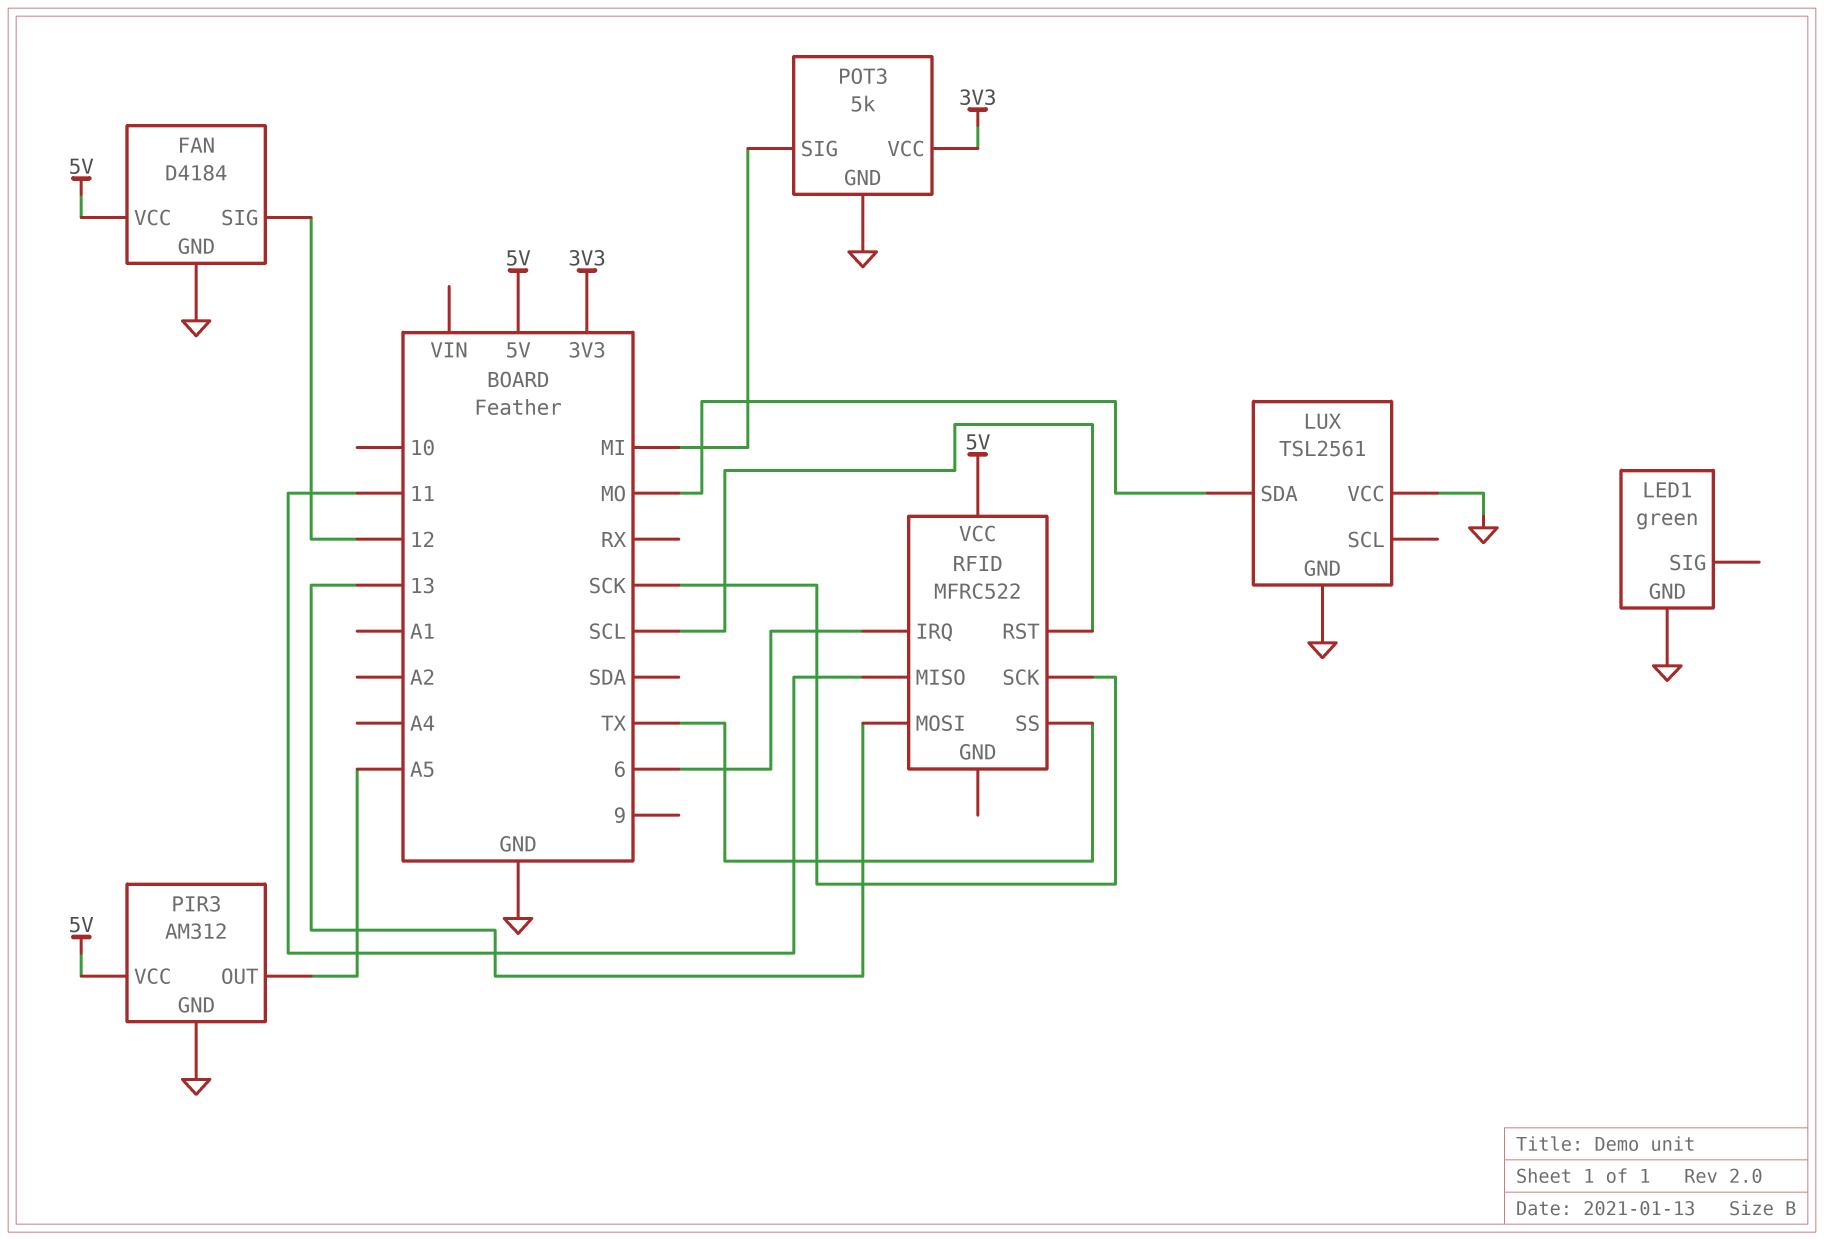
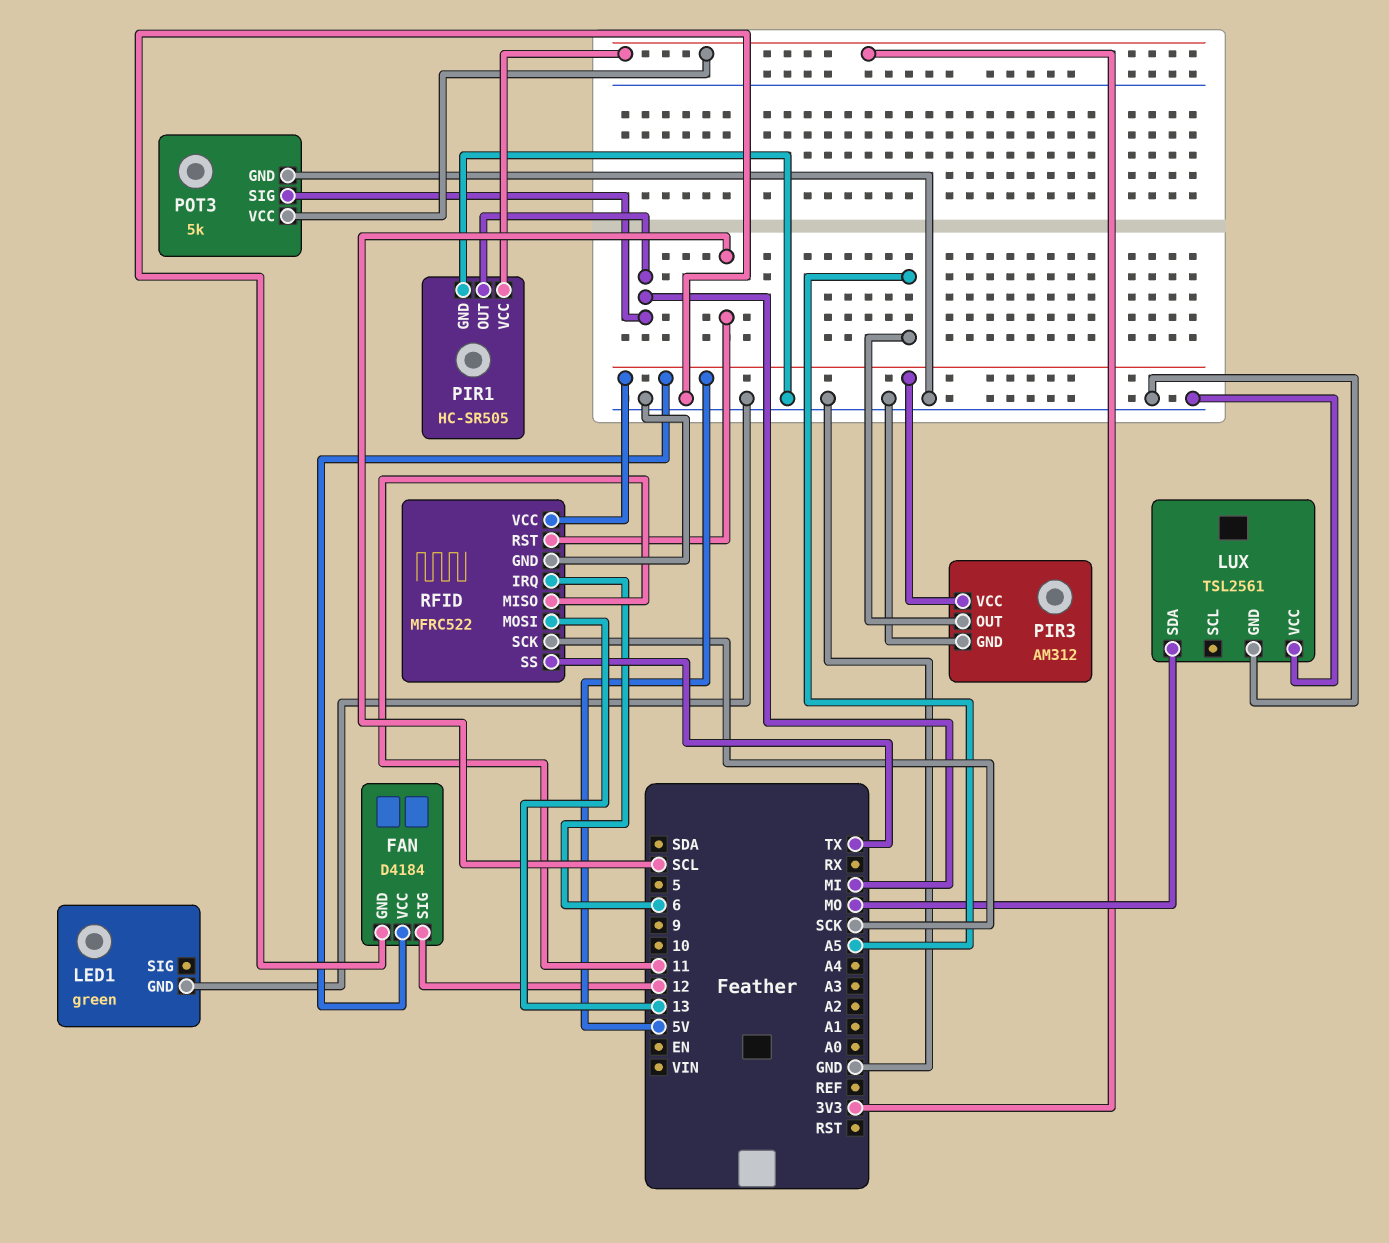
PIR1: none -> HC-SR505
PIR1 pin GND: none -> GND
PIR1 pin OUT: none -> MI
PIR1 pin VCC: none -> 3V3
RFID pin GND: none -> GND

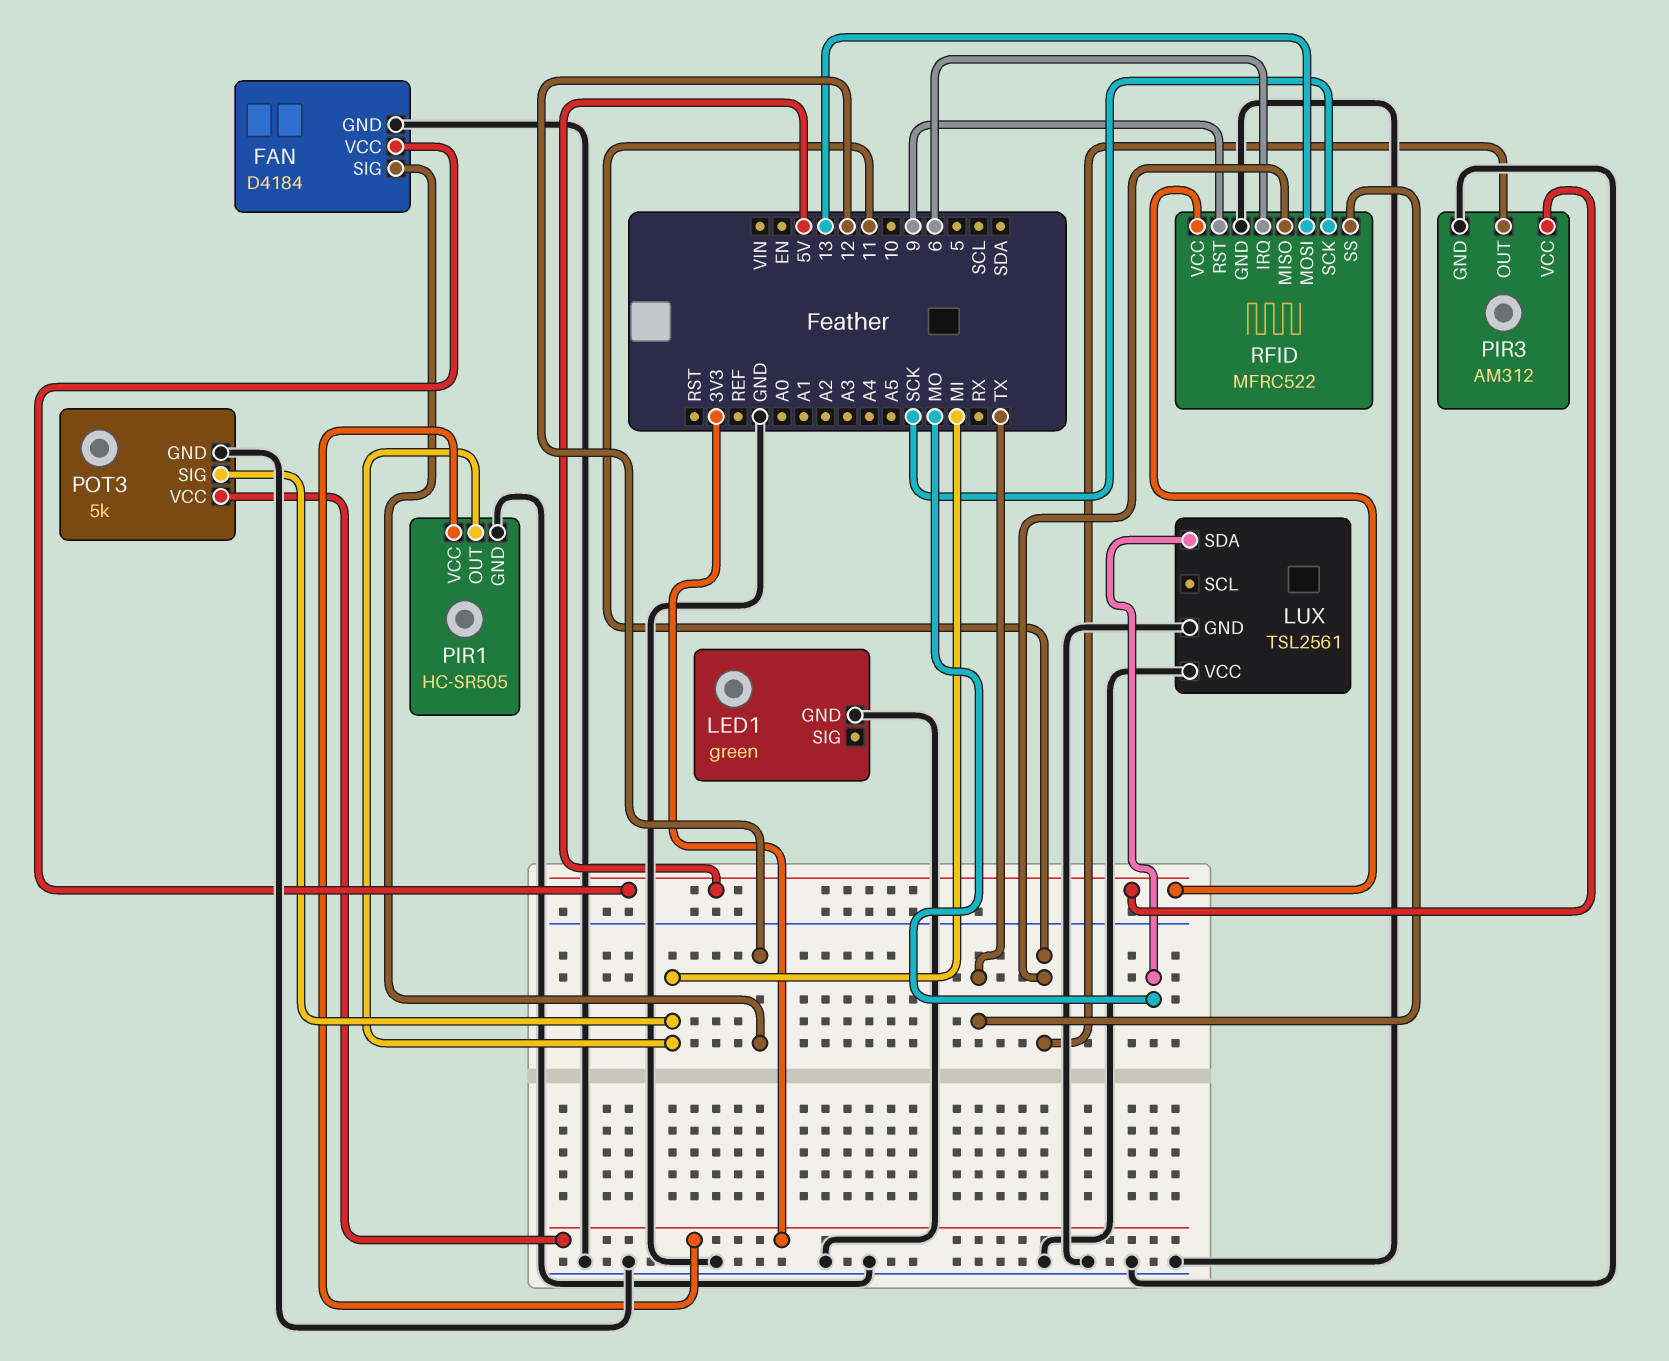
PIR3 pin OUT: A5 -> 11
RFID pin RST: SCL -> 9

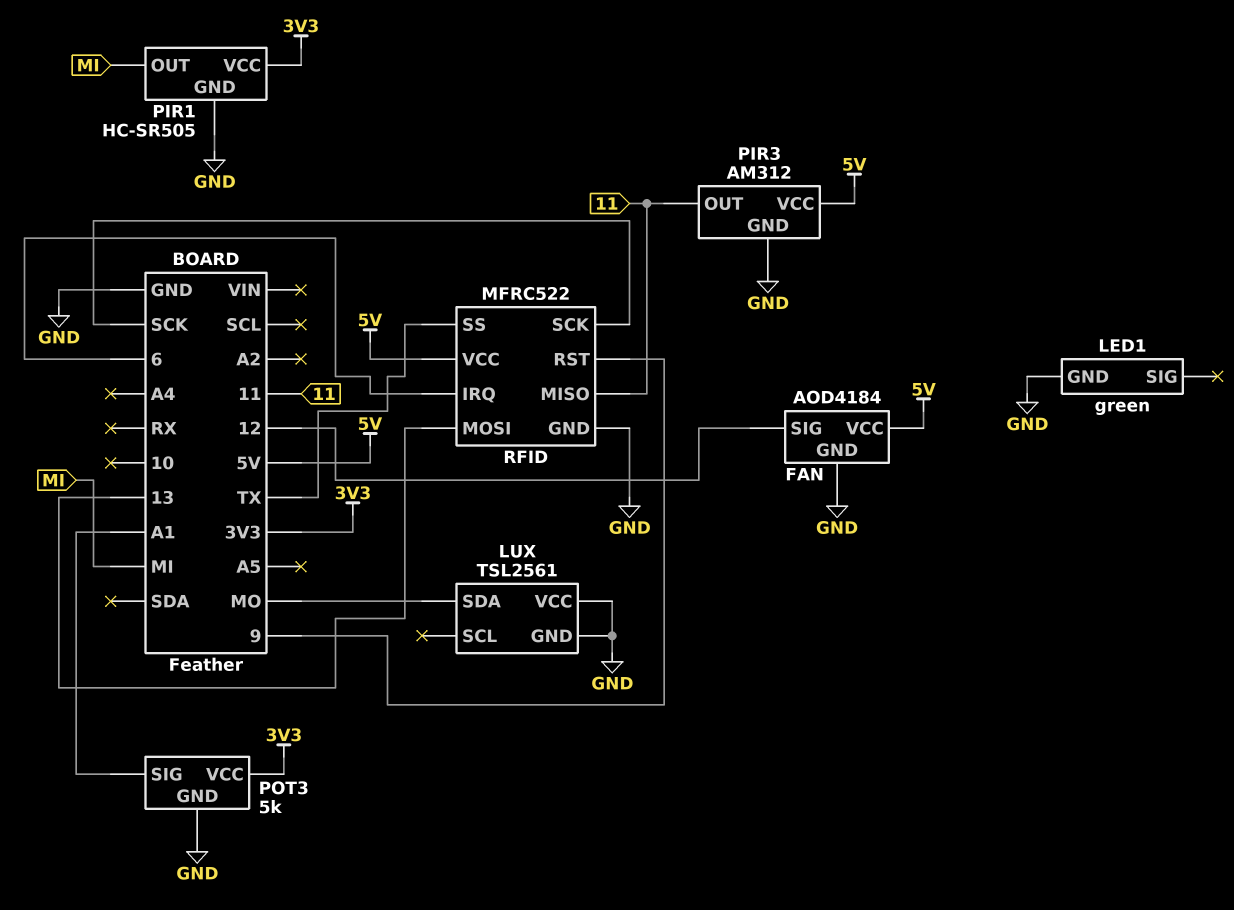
FAN: D4184 -> AOD4184
POT3 pin SIG: MI -> A1

